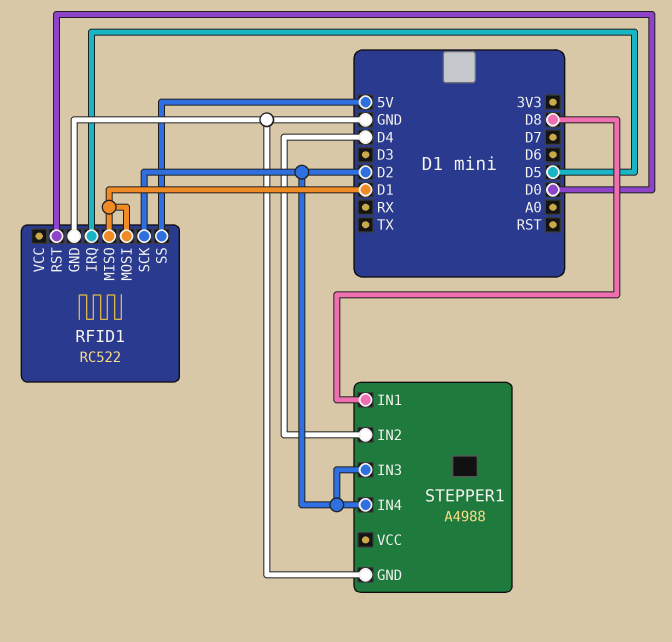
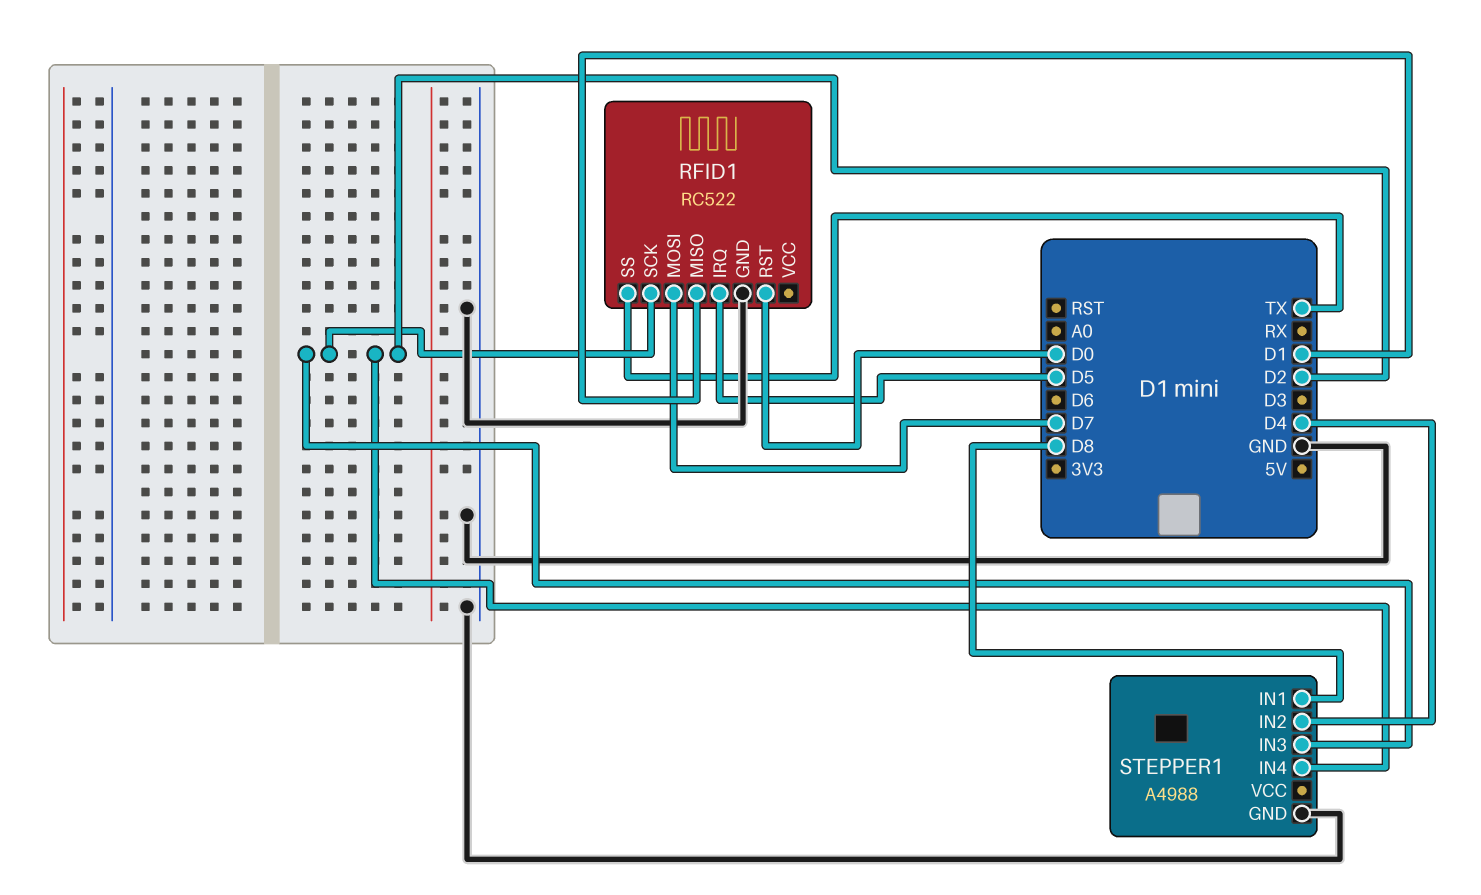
RFID1 pin MOSI: D1 -> D7
RFID1 pin SS: 5V -> TX

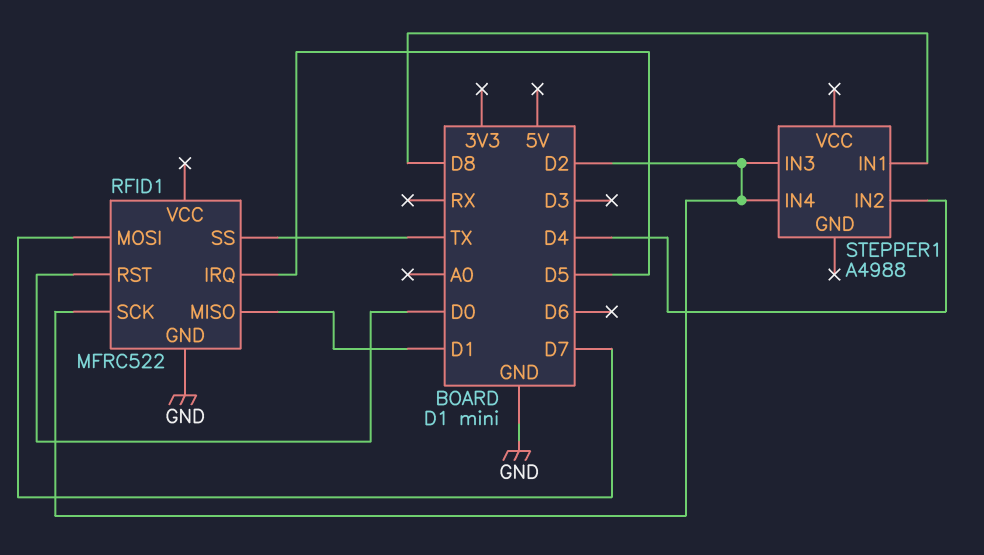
RFID1: RC522 -> MFRC522
STEPPER1 pin GND: GND -> none

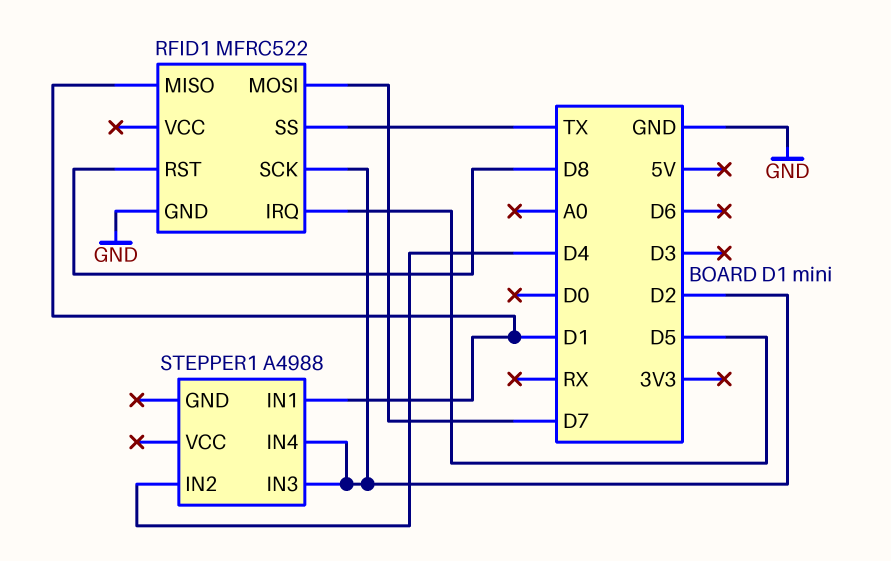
RFID1 pin RST: D0 -> D8
STEPPER1 pin IN1: D8 -> D1

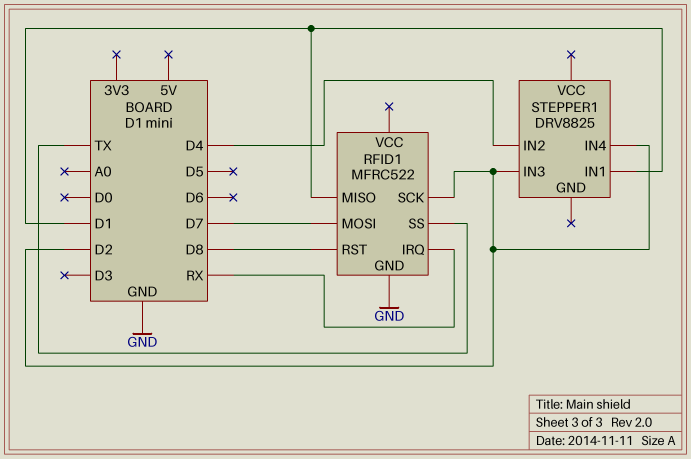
RFID1 pin IRQ: D5 -> RX
STEPPER1: A4988 -> DRV8825

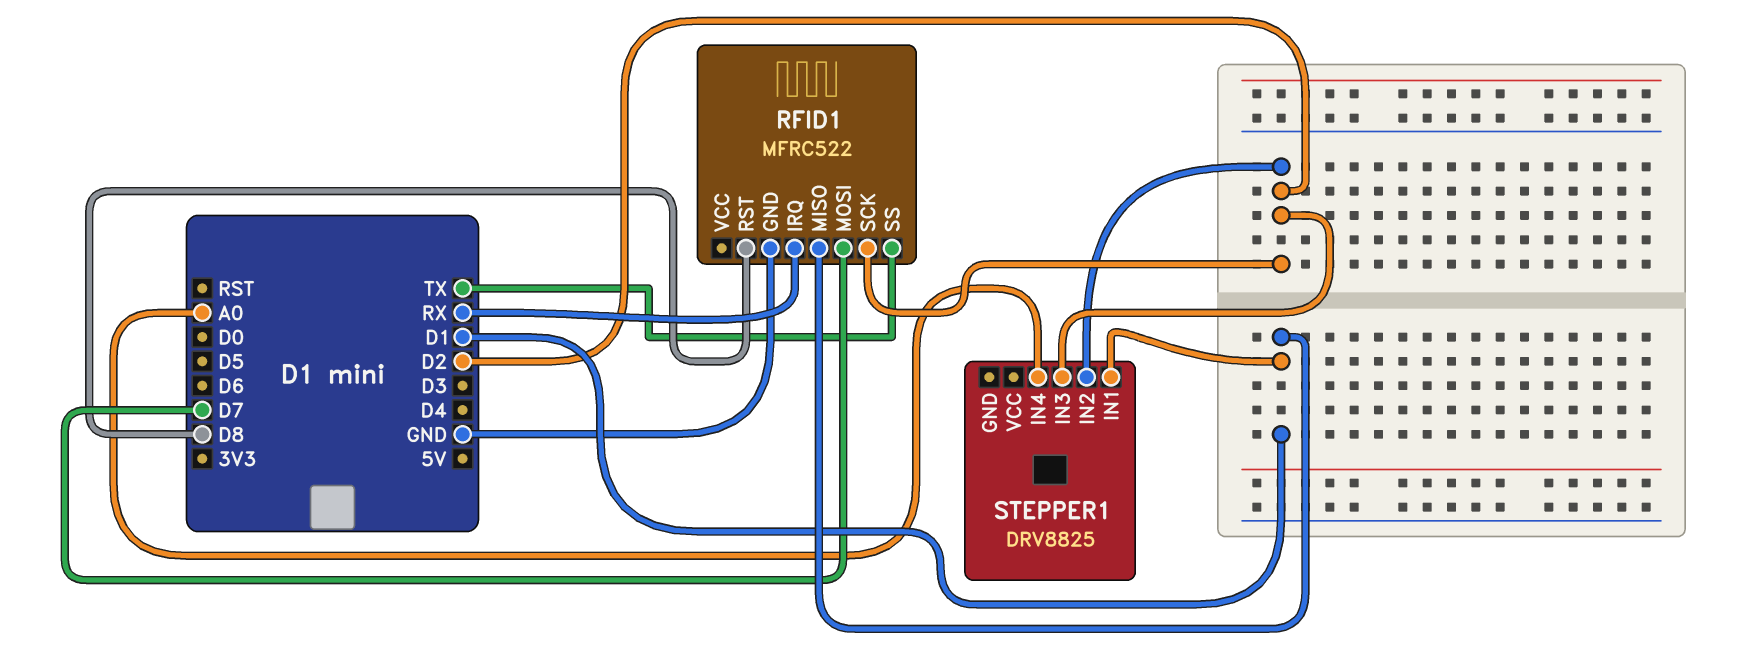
STEPPER1 pin IN2: D4 -> D2
STEPPER1 pin IN4: D2 -> A0

